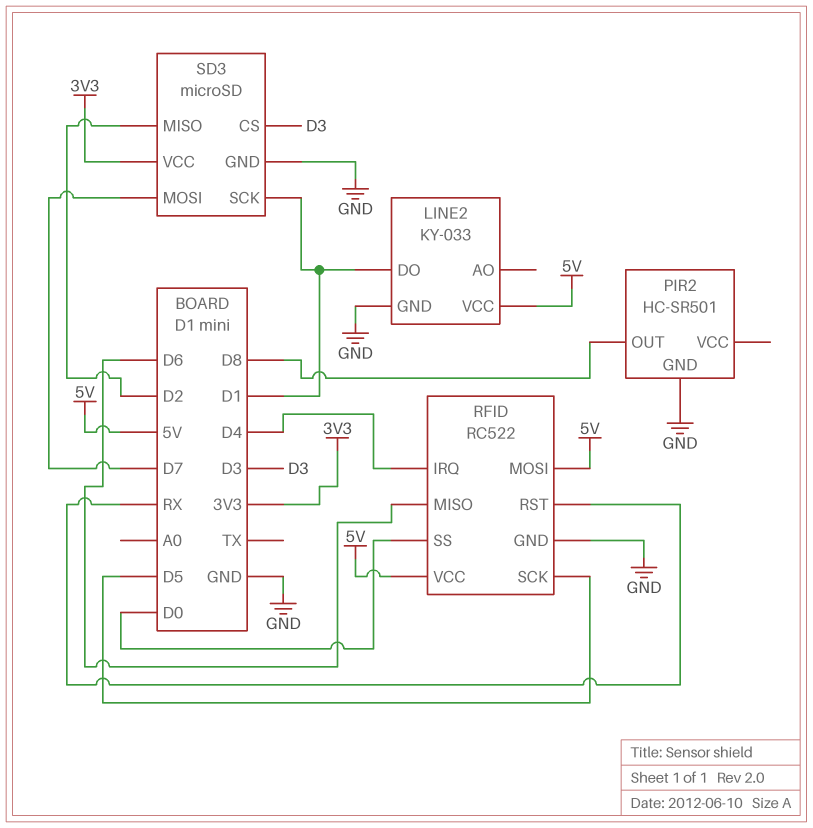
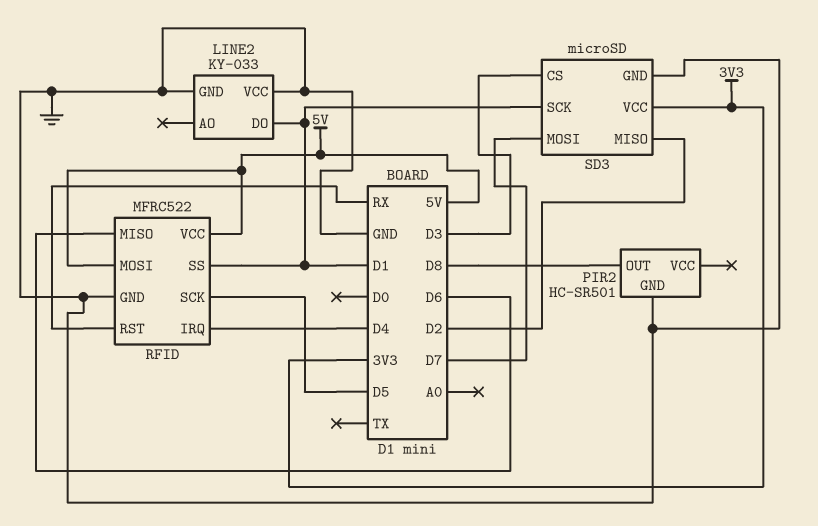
LINE2 pin VCC: 5V -> GND
RFID: RC522 -> MFRC522
RFID pin SS: D0 -> D1

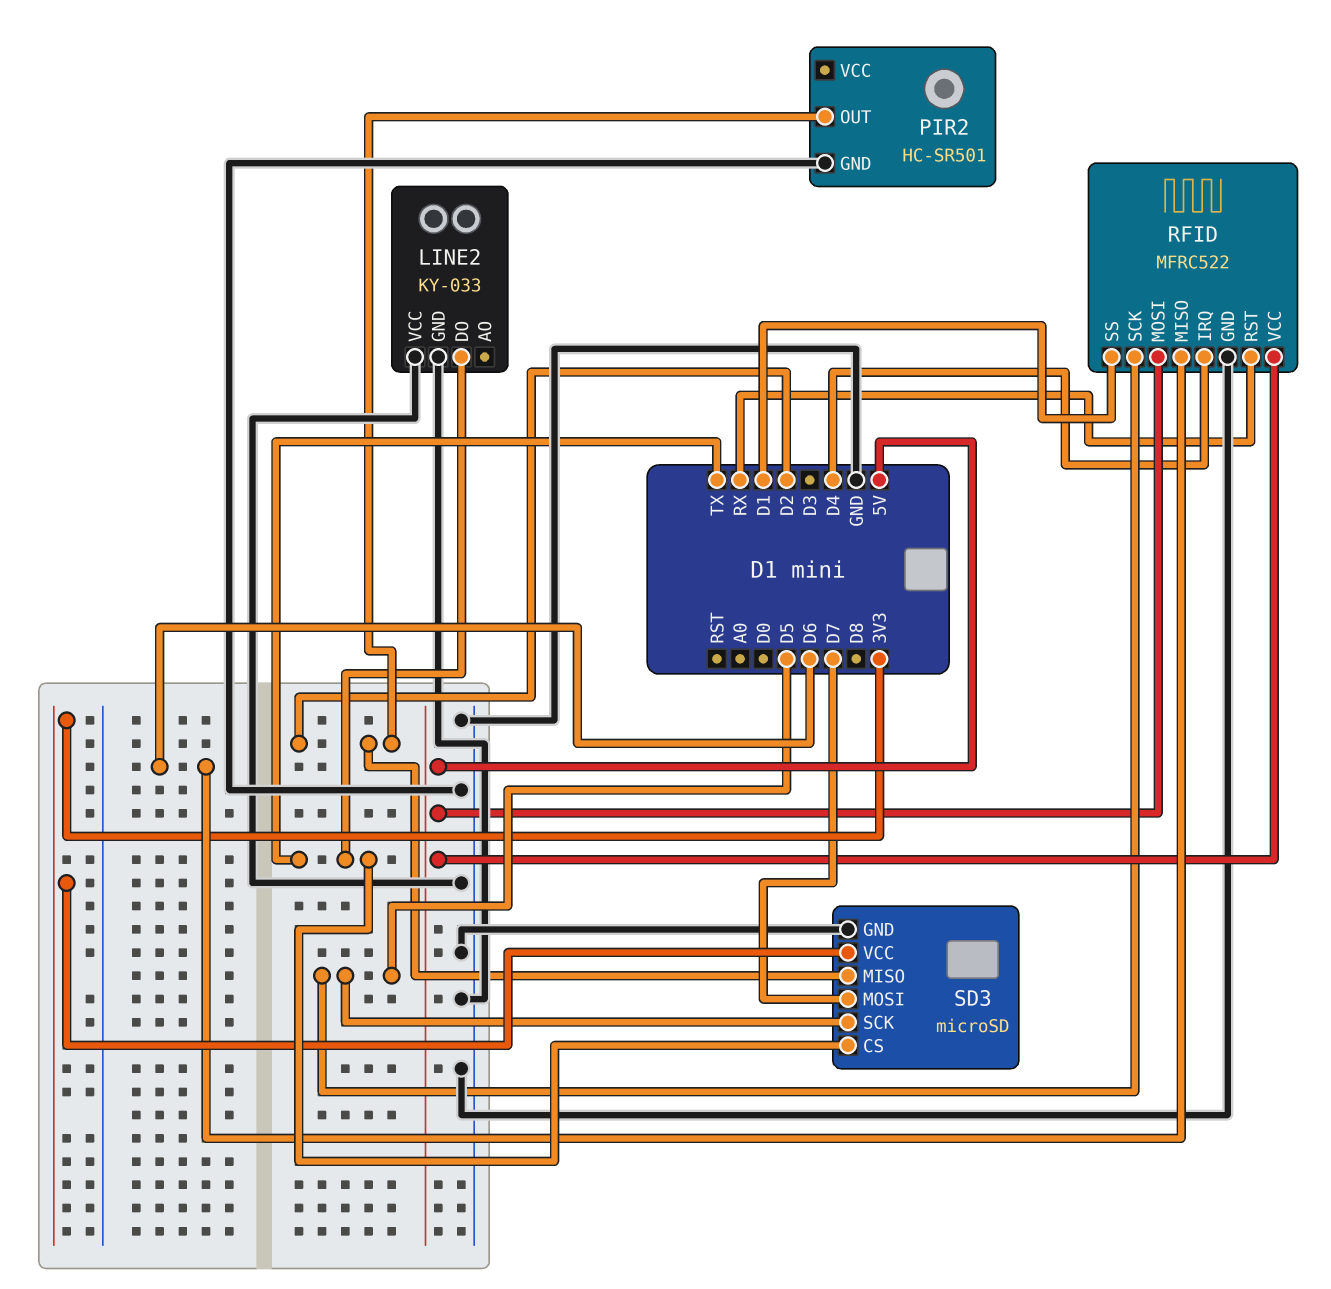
LINE2 pin DO: D1 -> TX
PIR2 pin OUT: D8 -> D2
SD3 pin CS: D3 -> TX
SD3 pin SCK: D1 -> D5

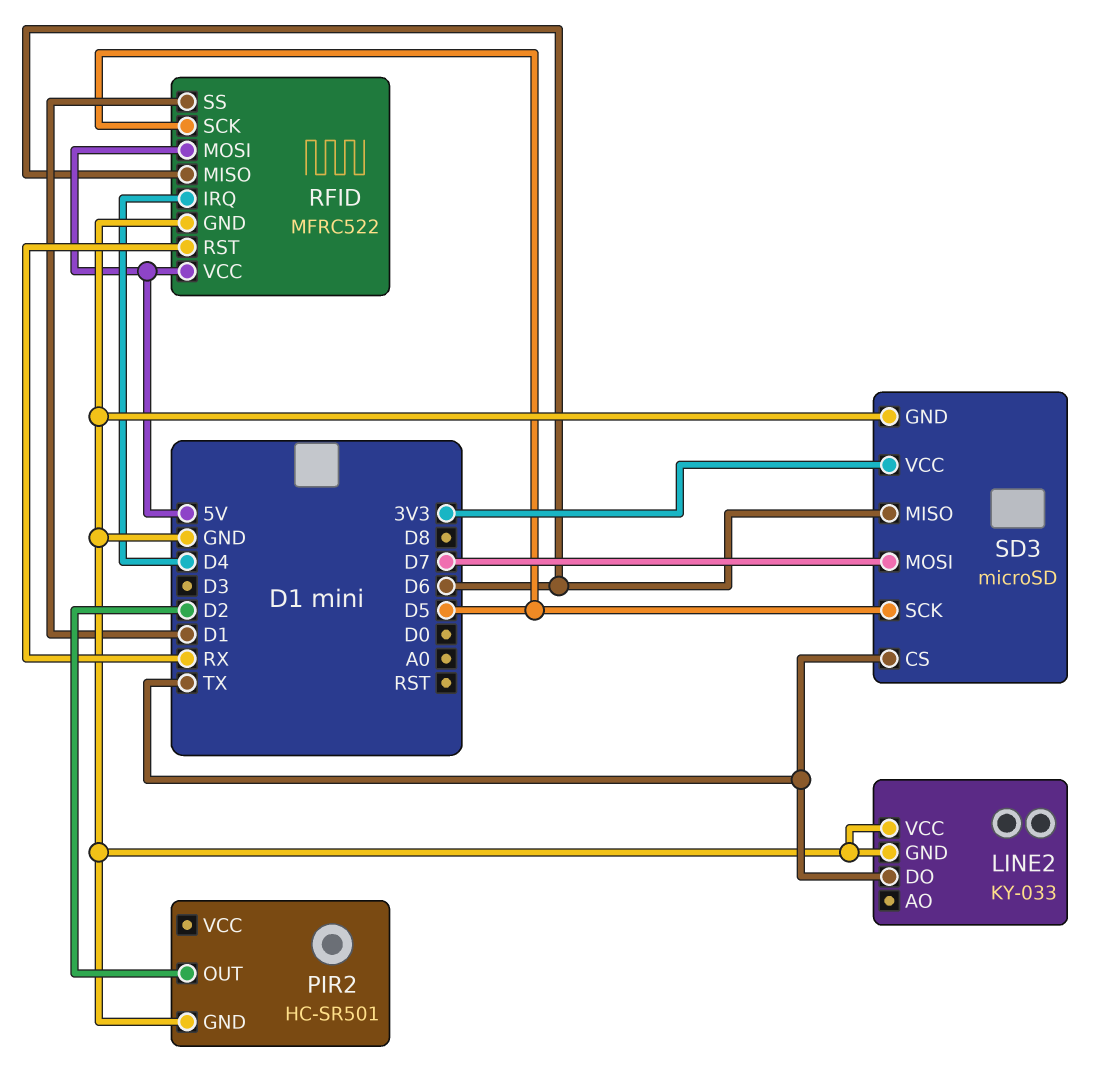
SD3 pin MISO: D2 -> D6

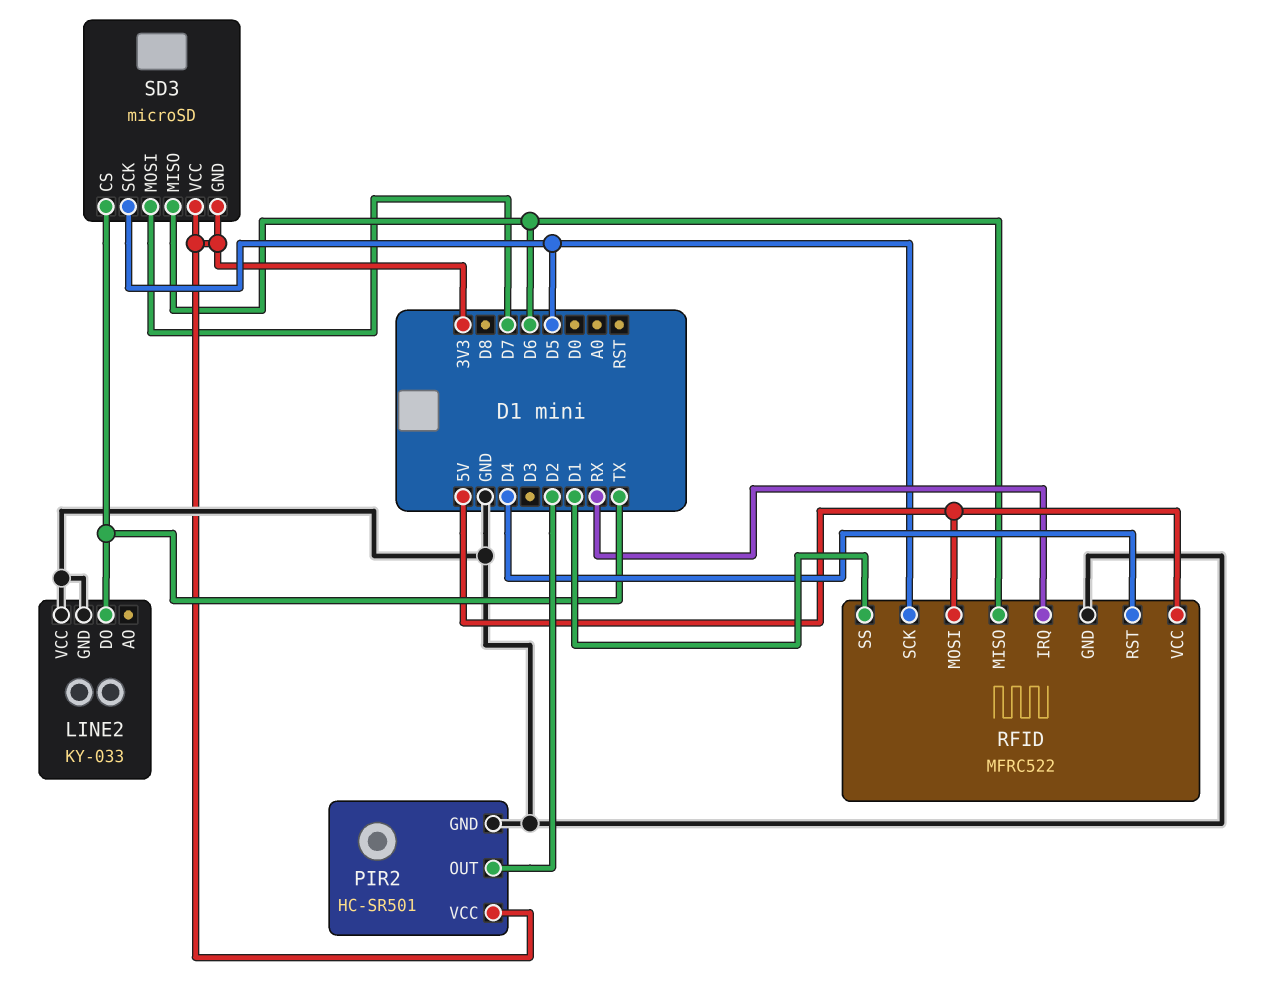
PIR2 pin VCC: none -> 3V3
RFID pin IRQ: D4 -> RX
RFID pin RST: RX -> D4
SD3 pin GND: GND -> 3V3

